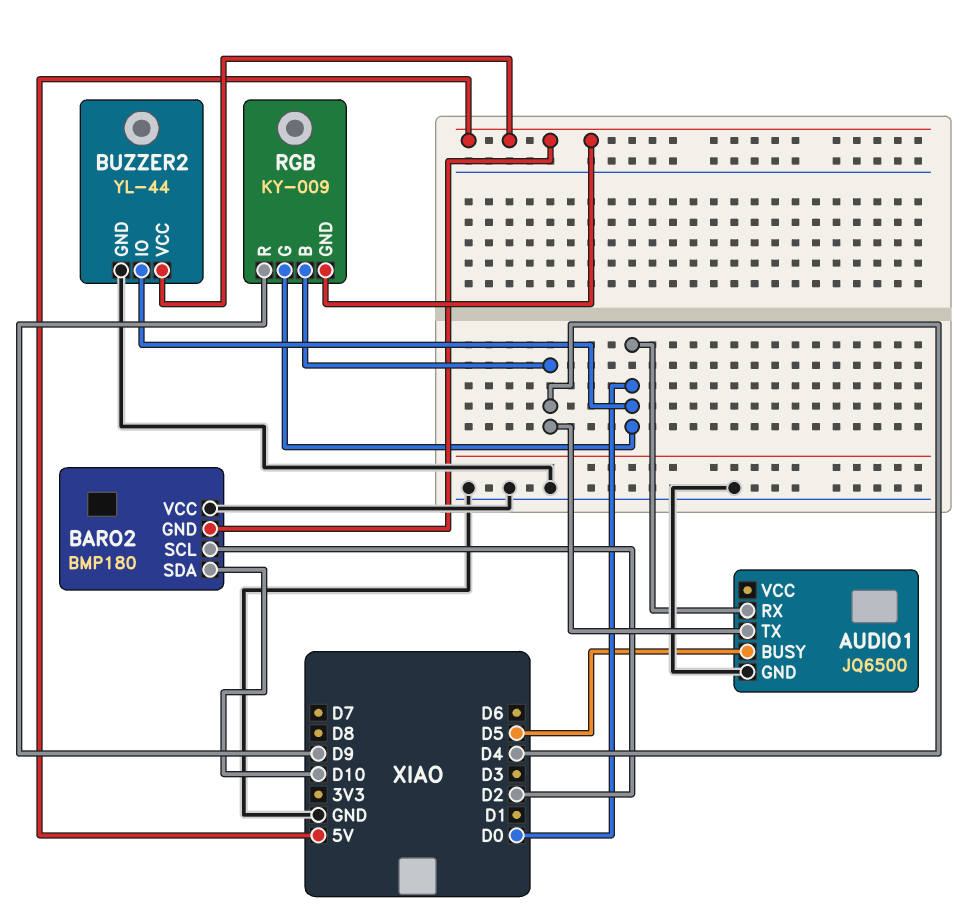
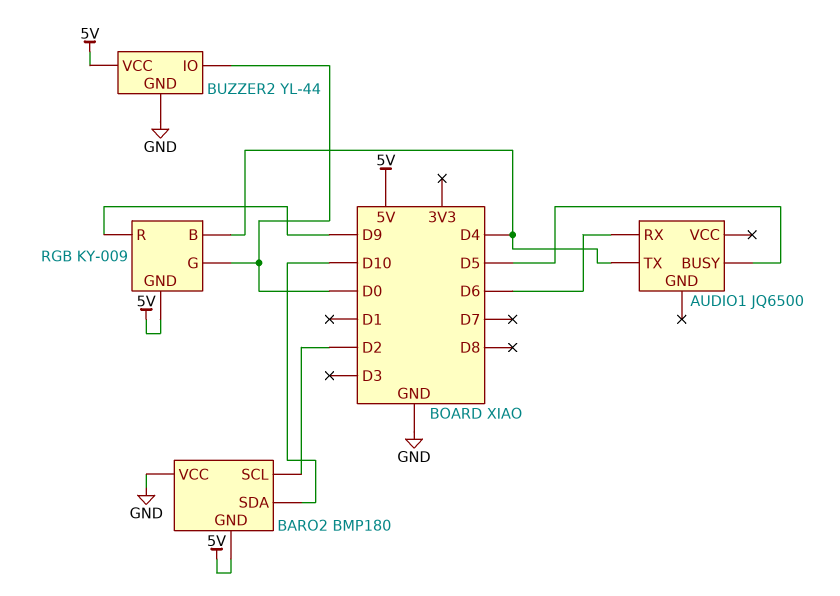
AUDIO1 pin GND: GND -> none
AUDIO1 pin RX: D0 -> D6

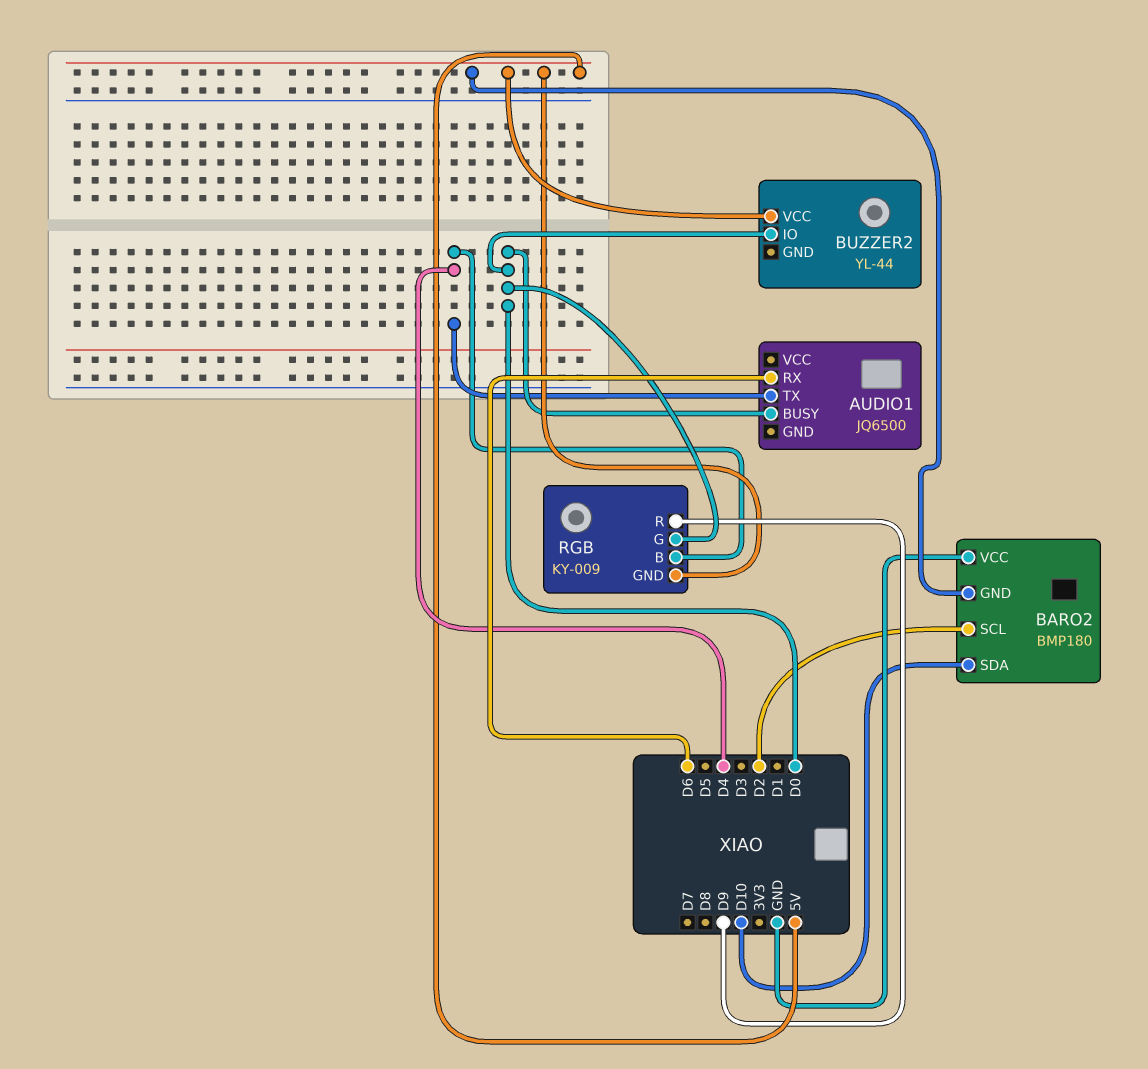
AUDIO1 pin BUSY: D5 -> D0
BUZZER2 pin GND: GND -> none

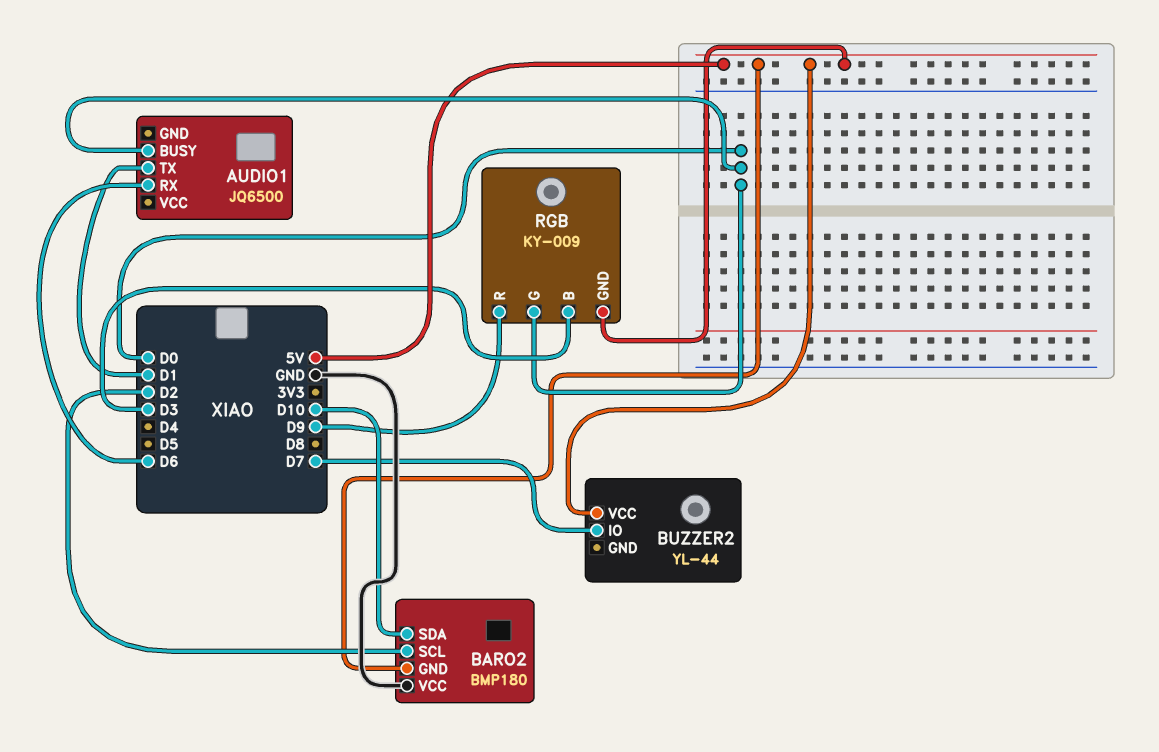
AUDIO1 pin TX: D4 -> D1
BUZZER2 pin IO: D0 -> D7
RGB pin B: D4 -> D3

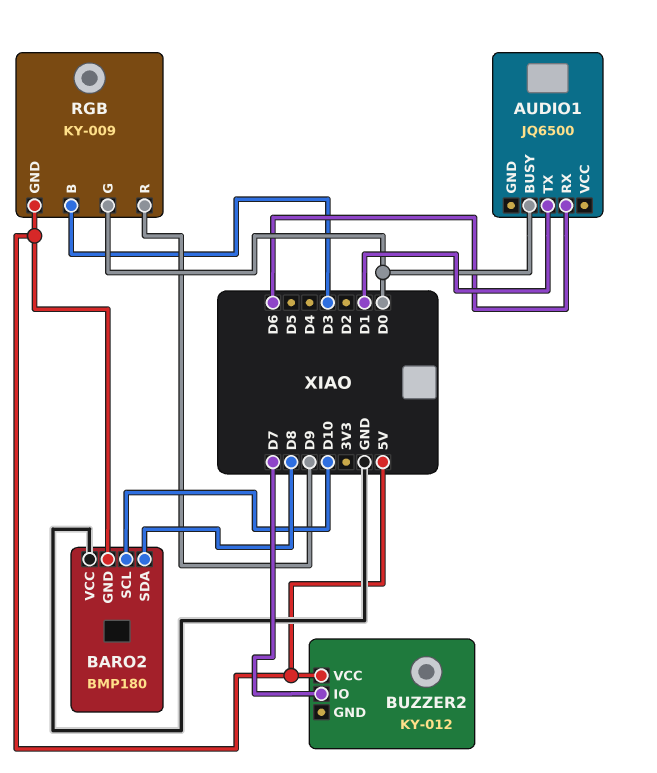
BARO2 pin SCL: D2 -> D10
BARO2 pin SDA: D10 -> D8
BUZZER2: YL-44 -> KY-012

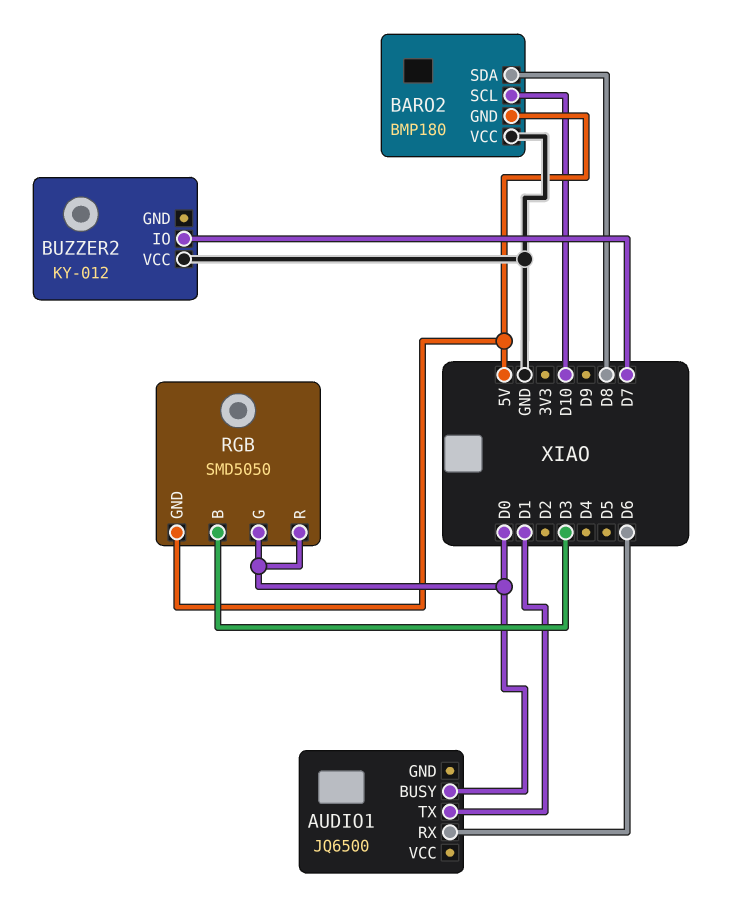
BUZZER2 pin VCC: 5V -> GND
RGB: KY-009 -> SMD5050
RGB pin R: D9 -> D0

